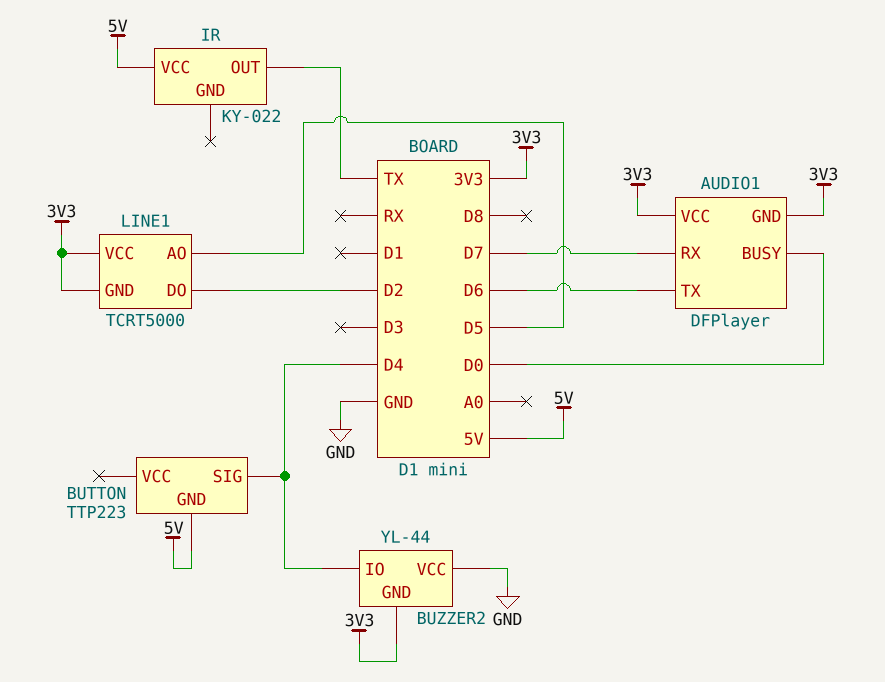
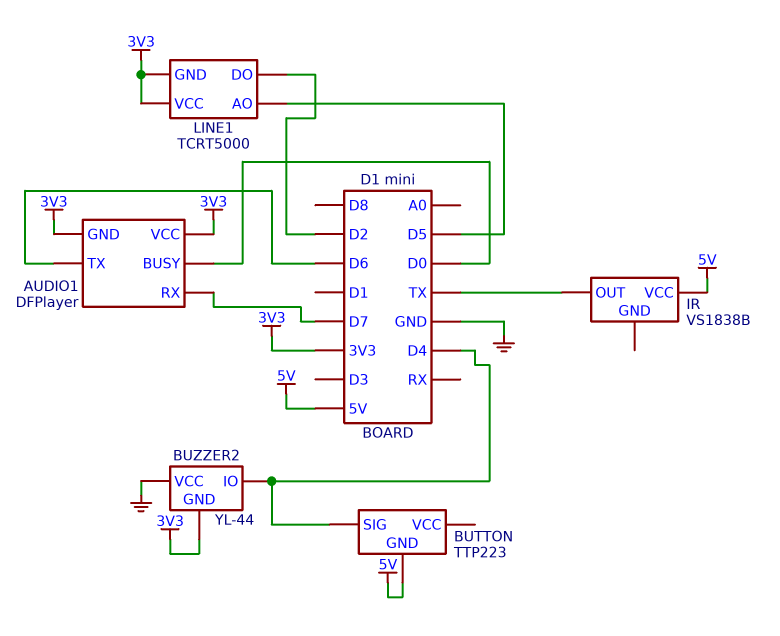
IR: KY-022 -> VS1838B

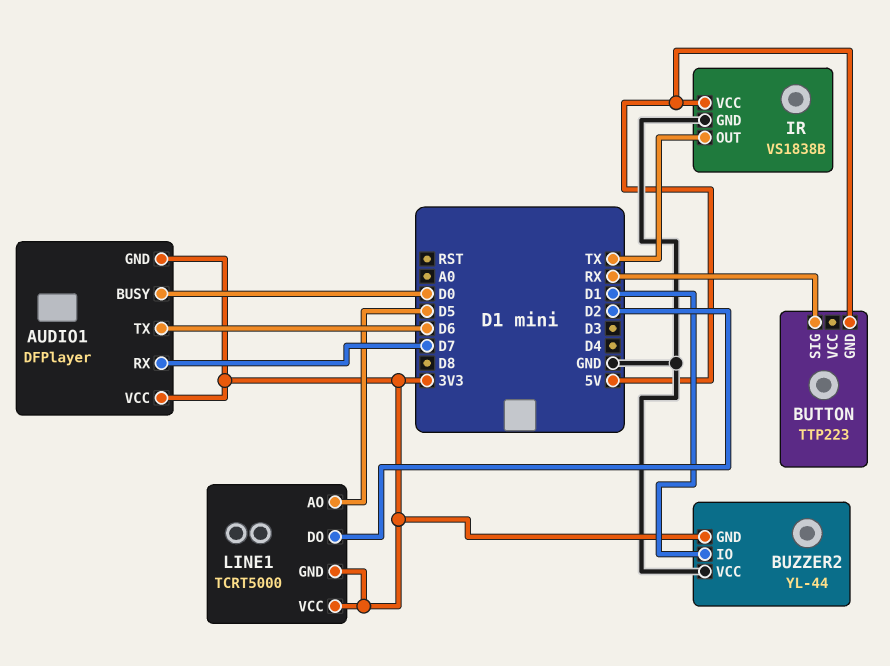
BUTTON pin SIG: D4 -> RX
BUZZER2 pin IO: D4 -> D1
IR pin GND: none -> GND

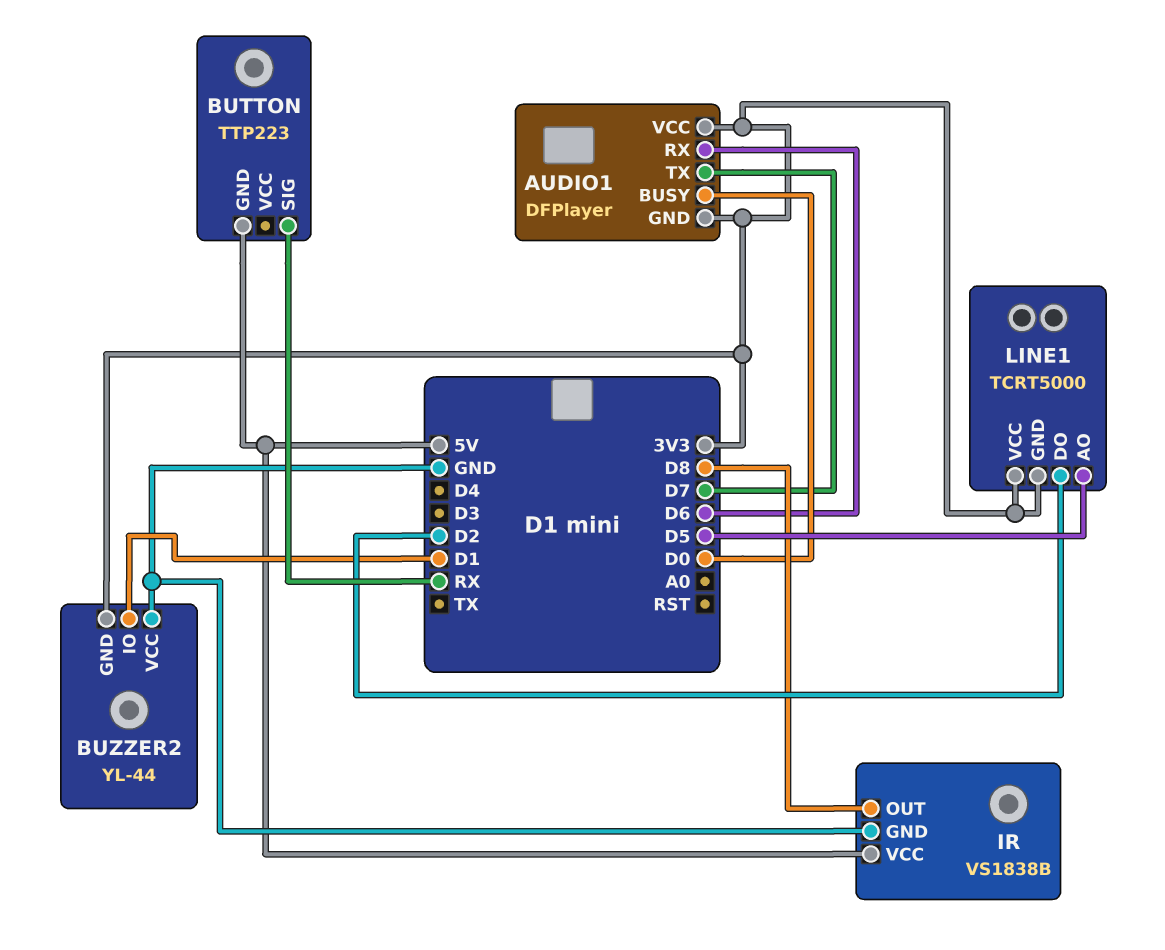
AUDIO1 pin RX: D7 -> D6
AUDIO1 pin TX: D6 -> D7
IR pin OUT: TX -> D8

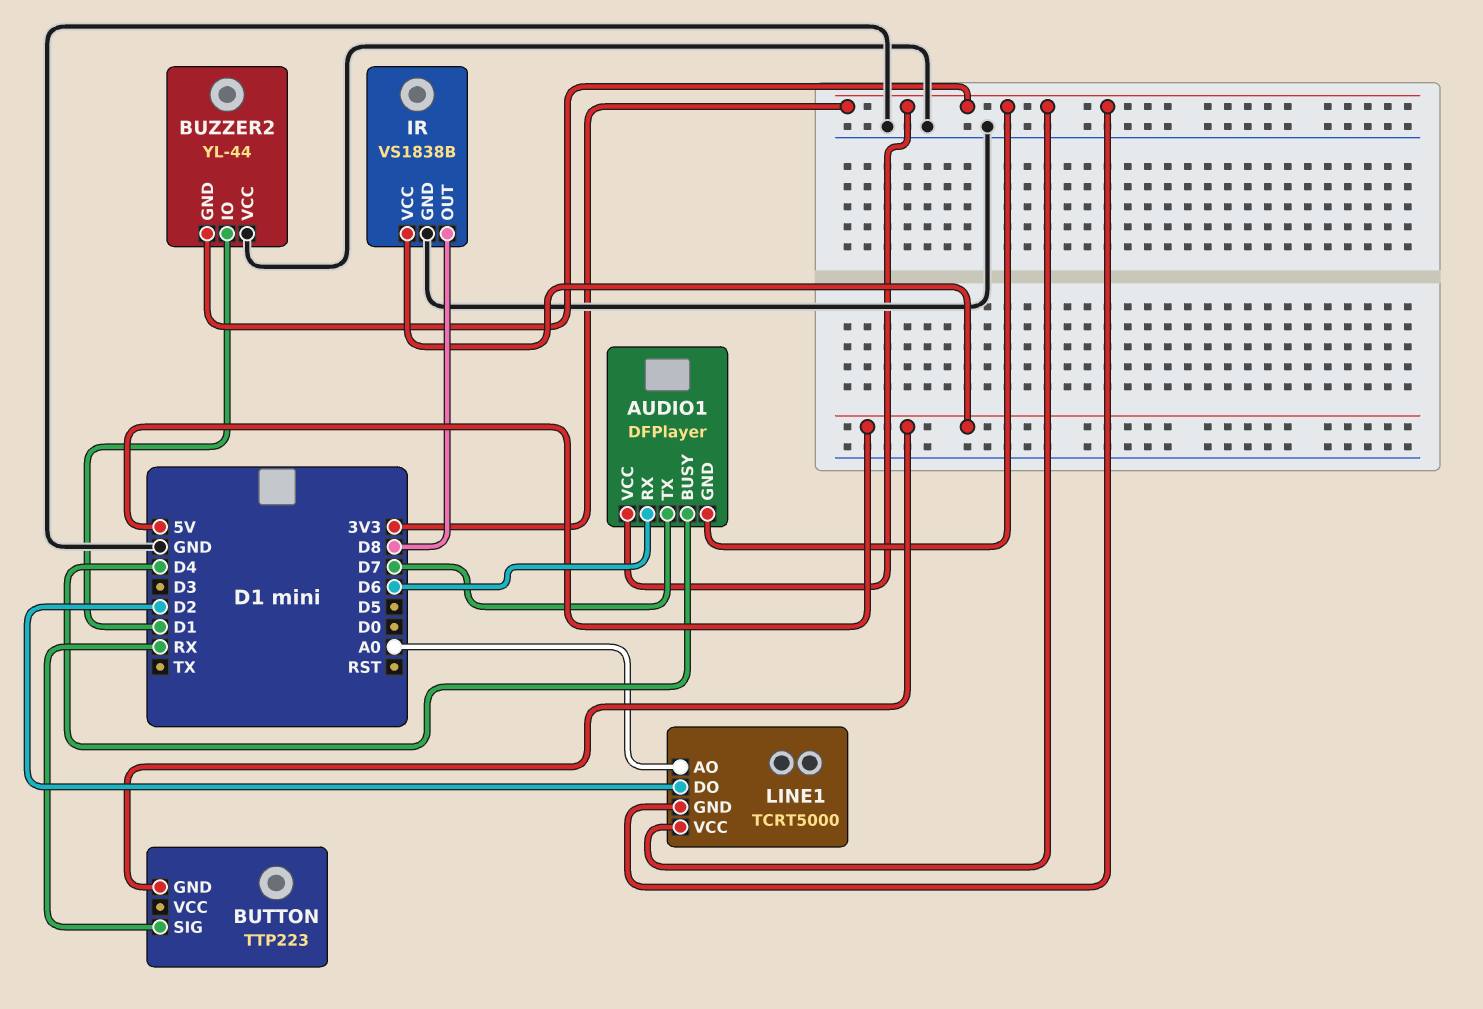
AUDIO1 pin BUSY: D0 -> D4
LINE1 pin AO: D5 -> A0

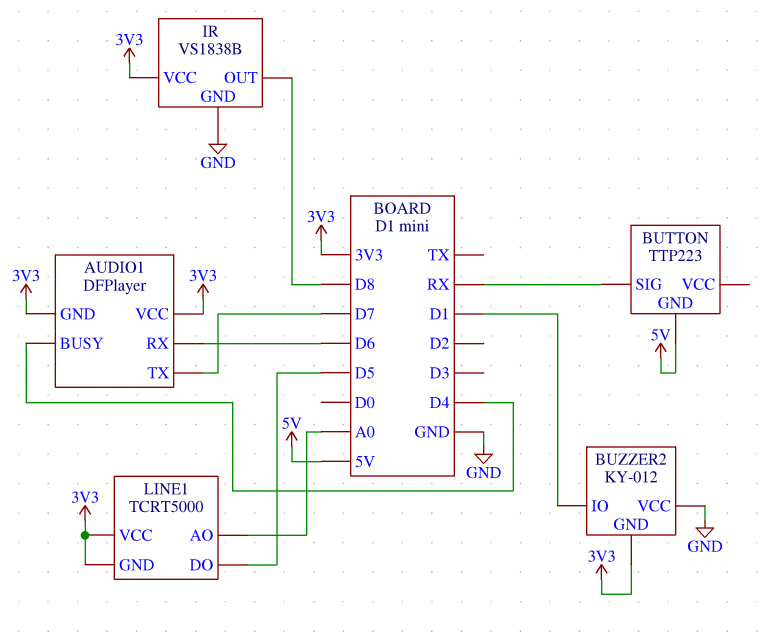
BUZZER2: YL-44 -> KY-012
IR pin VCC: 5V -> 3V3
LINE1 pin DO: D2 -> D5

